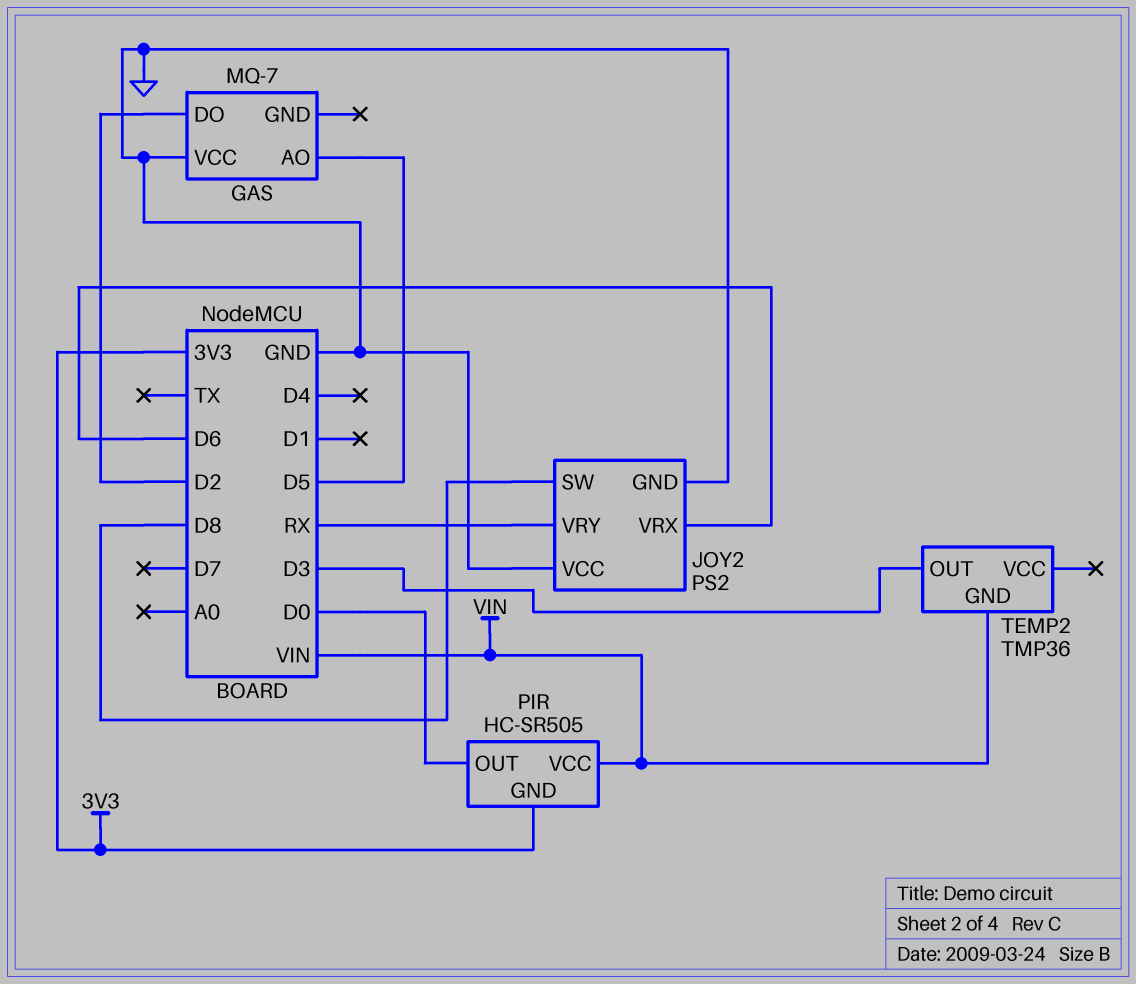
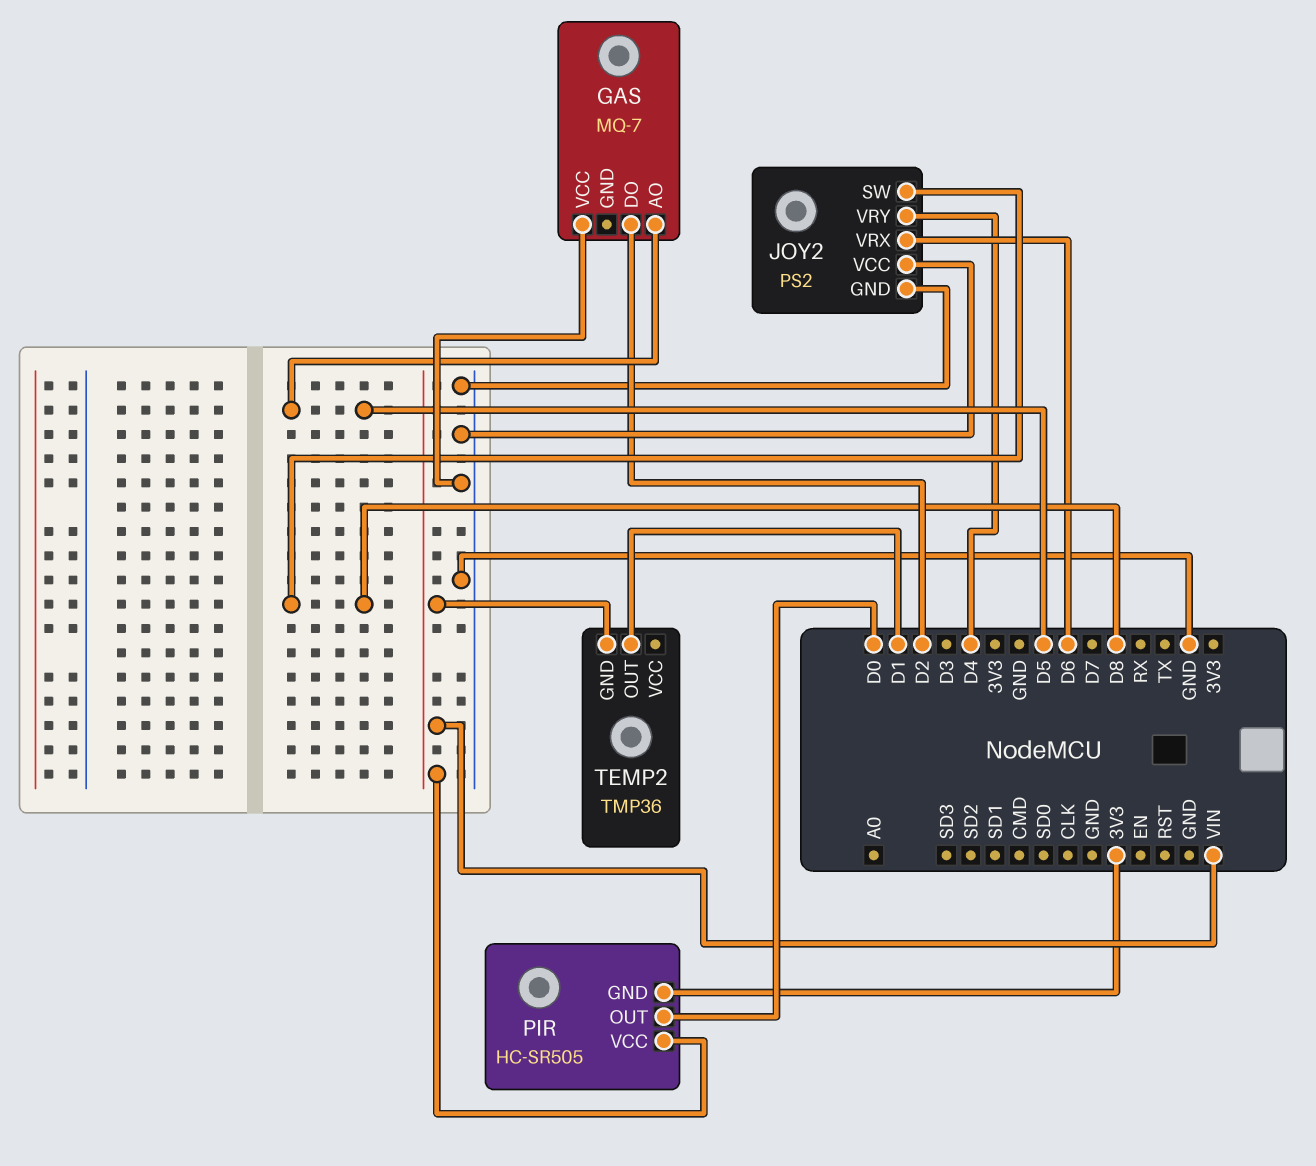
JOY2 pin VRY: RX -> D4
TEMP2 pin OUT: D3 -> D1

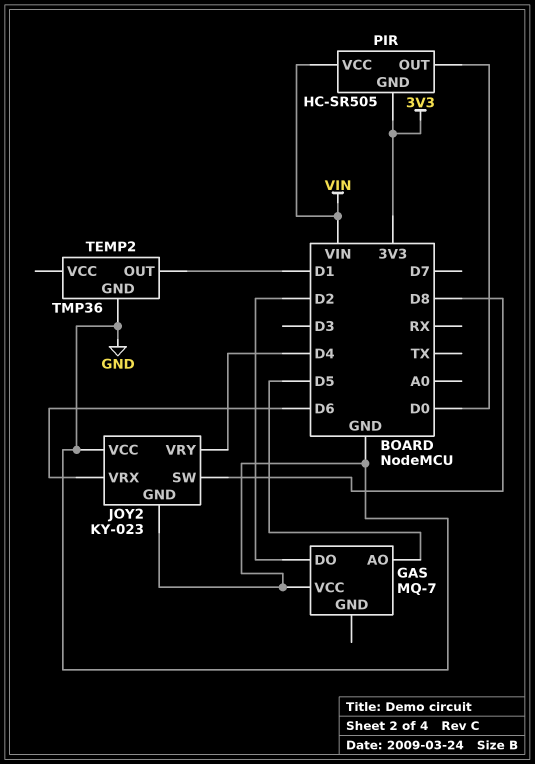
JOY2: PS2 -> KY-023
TEMP2 pin GND: VIN -> GND

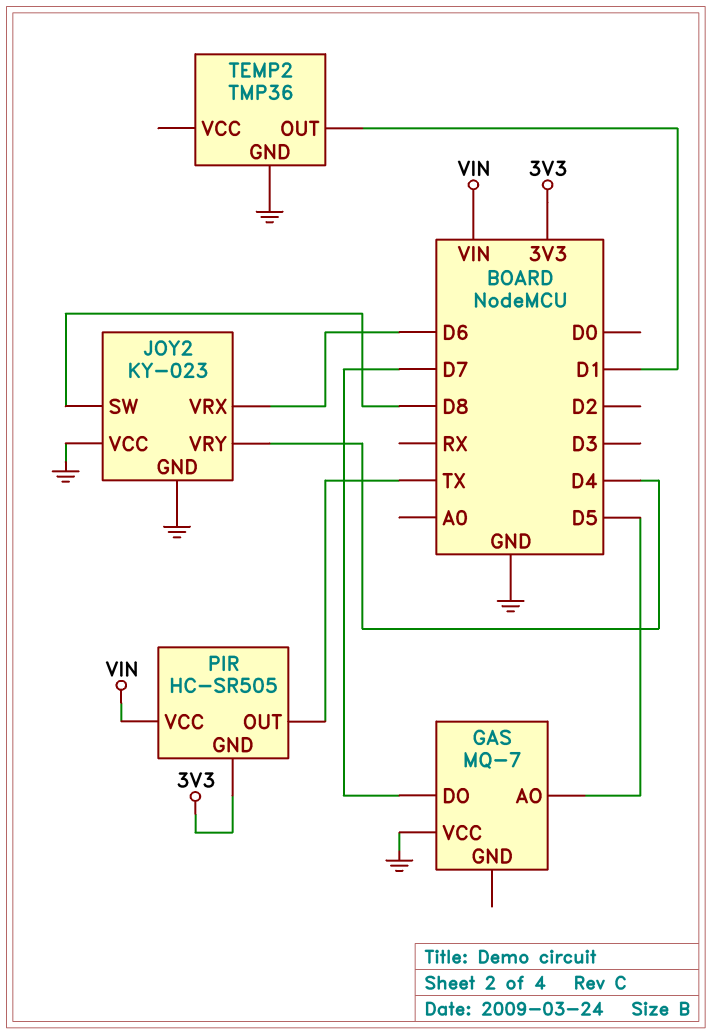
GAS pin DO: D2 -> D7
PIR pin OUT: D0 -> TX

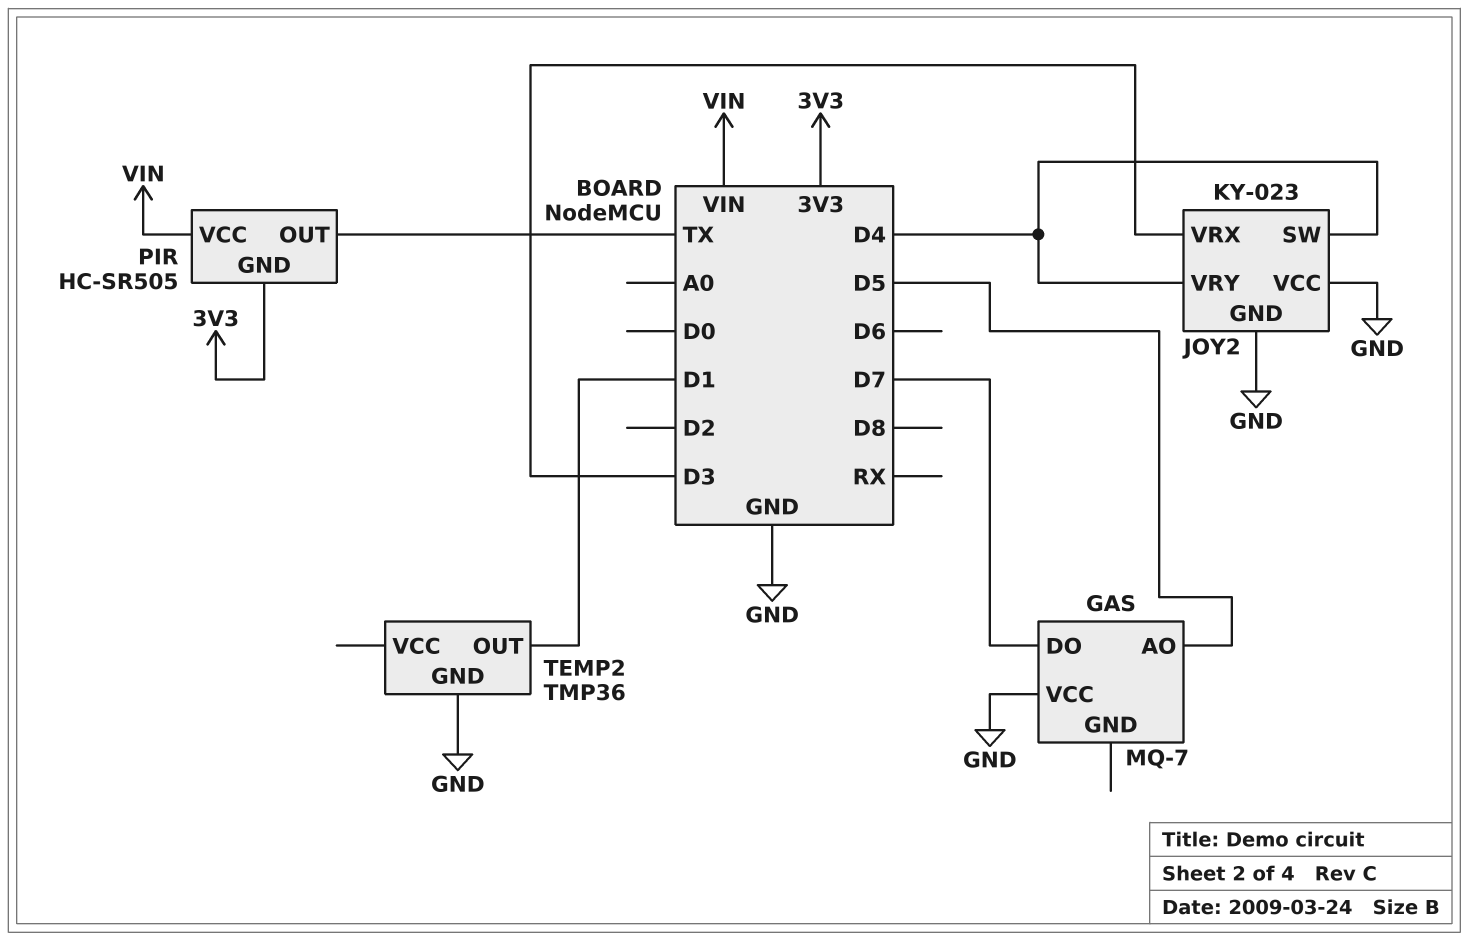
JOY2 pin SW: D8 -> D4
JOY2 pin VRX: D6 -> D3

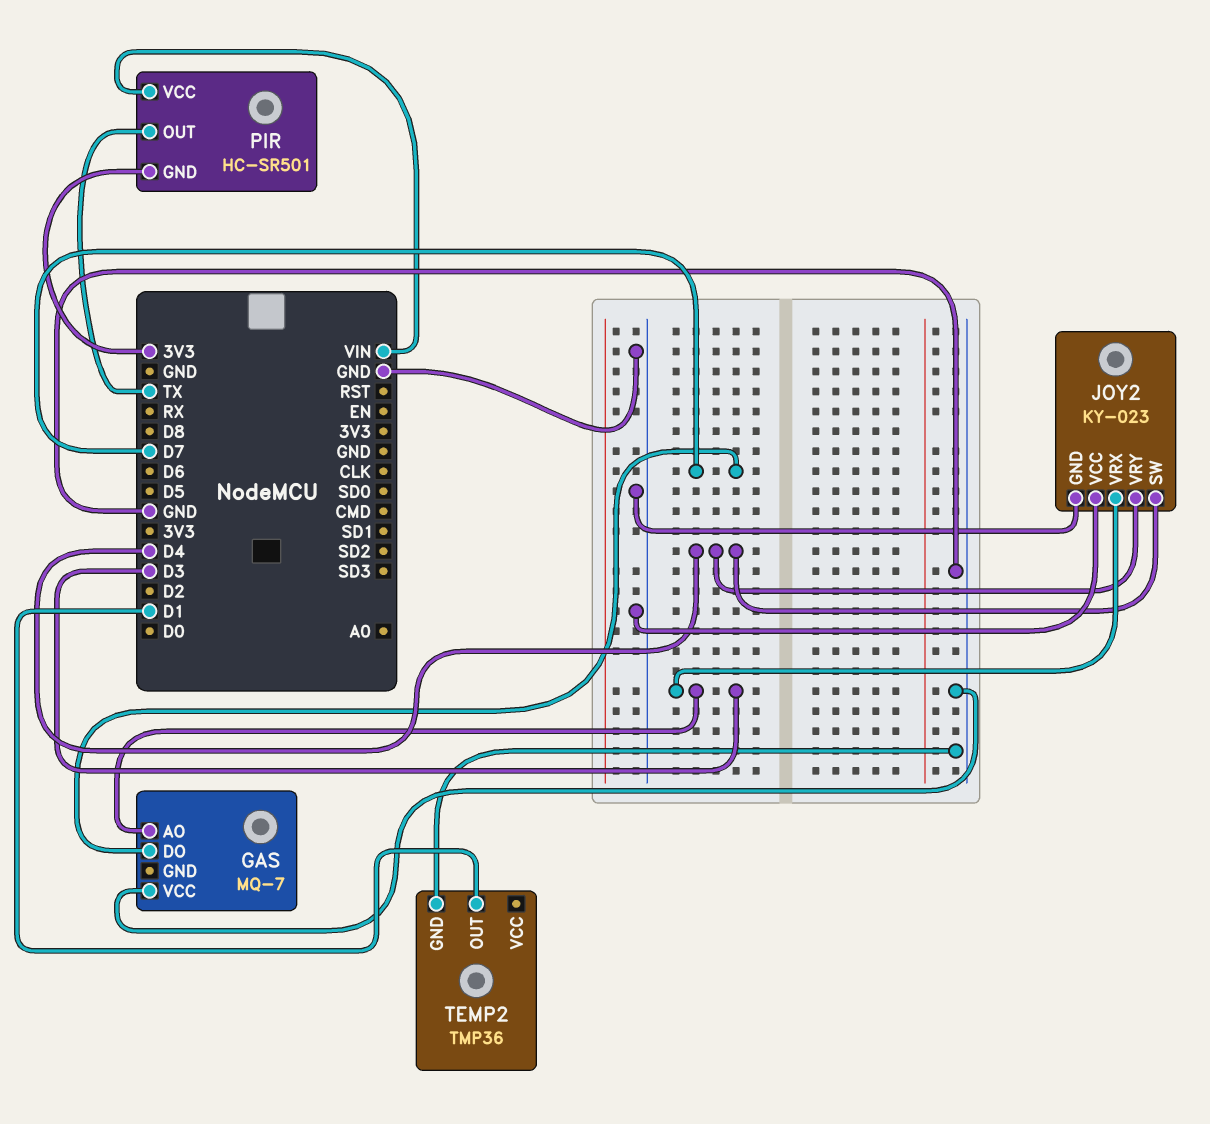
GAS pin AO: D5 -> D3
PIR: HC-SR505 -> HC-SR501

